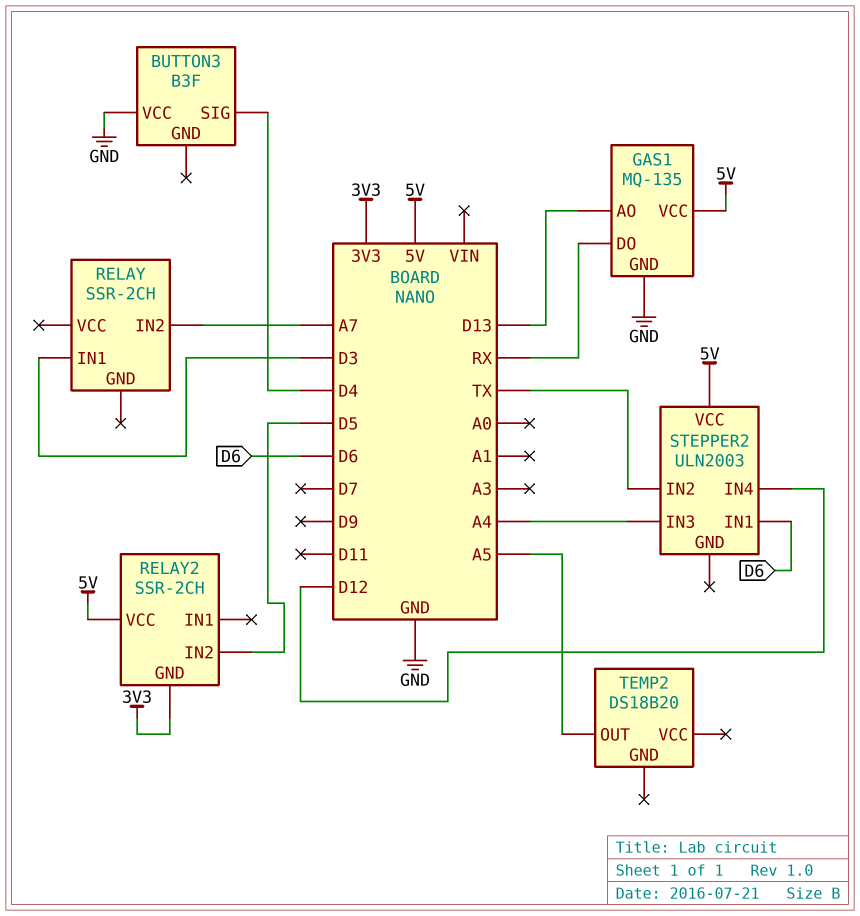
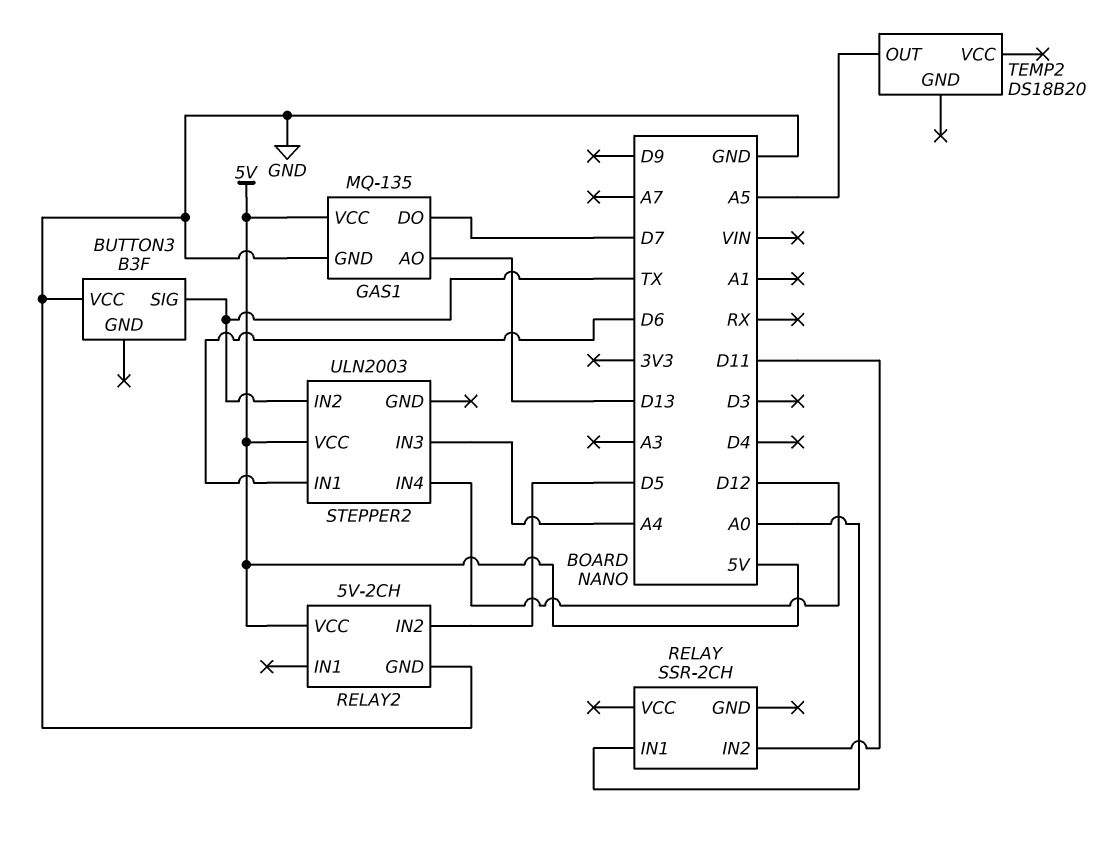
BUTTON3 pin SIG: D4 -> TX
GAS1 pin DO: RX -> D7
RELAY pin IN1: D3 -> A0
RELAY pin IN2: A7 -> D11
RELAY2: SSR-2CH -> 5V-2CH
RELAY2 pin GND: 3V3 -> GND

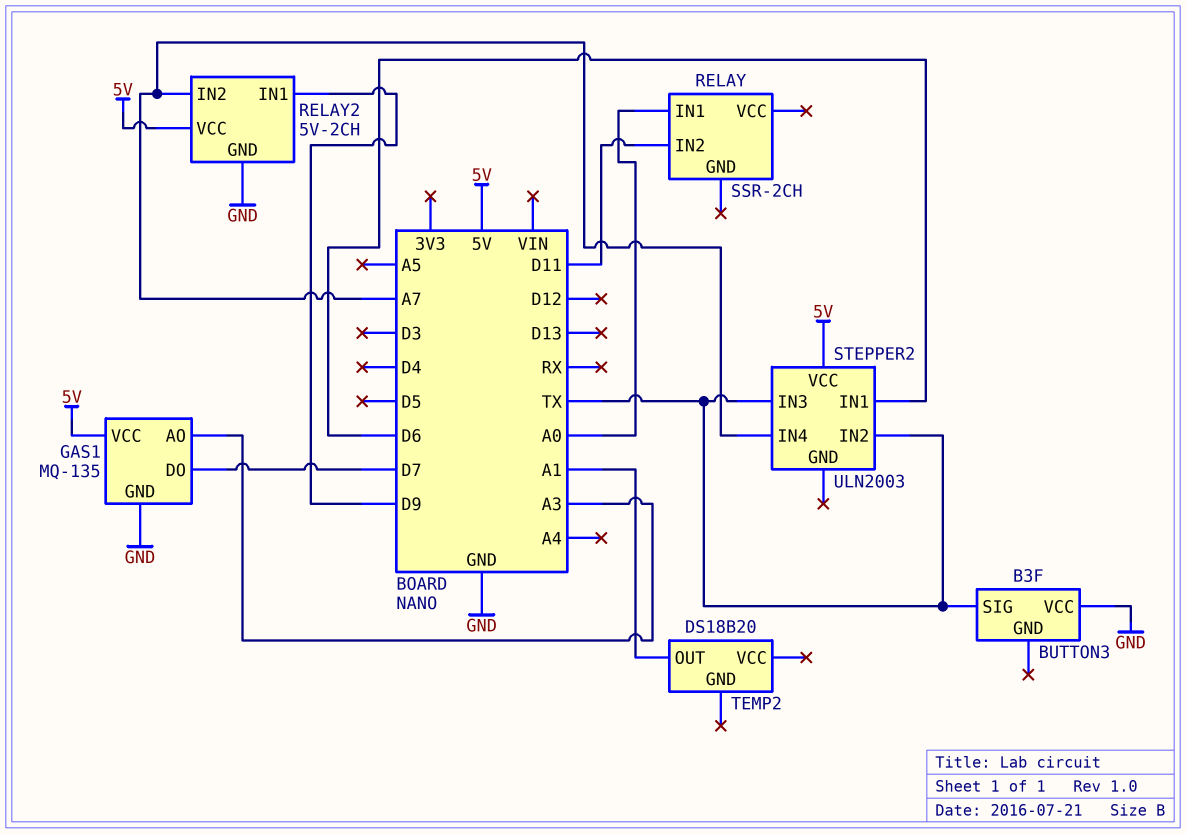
GAS1 pin AO: D13 -> A3
RELAY2 pin IN1: none -> D9
RELAY2 pin IN2: D5 -> A7
STEPPER2 pin IN3: A4 -> TX
STEPPER2 pin IN4: D12 -> A7
TEMP2 pin OUT: A5 -> A1

